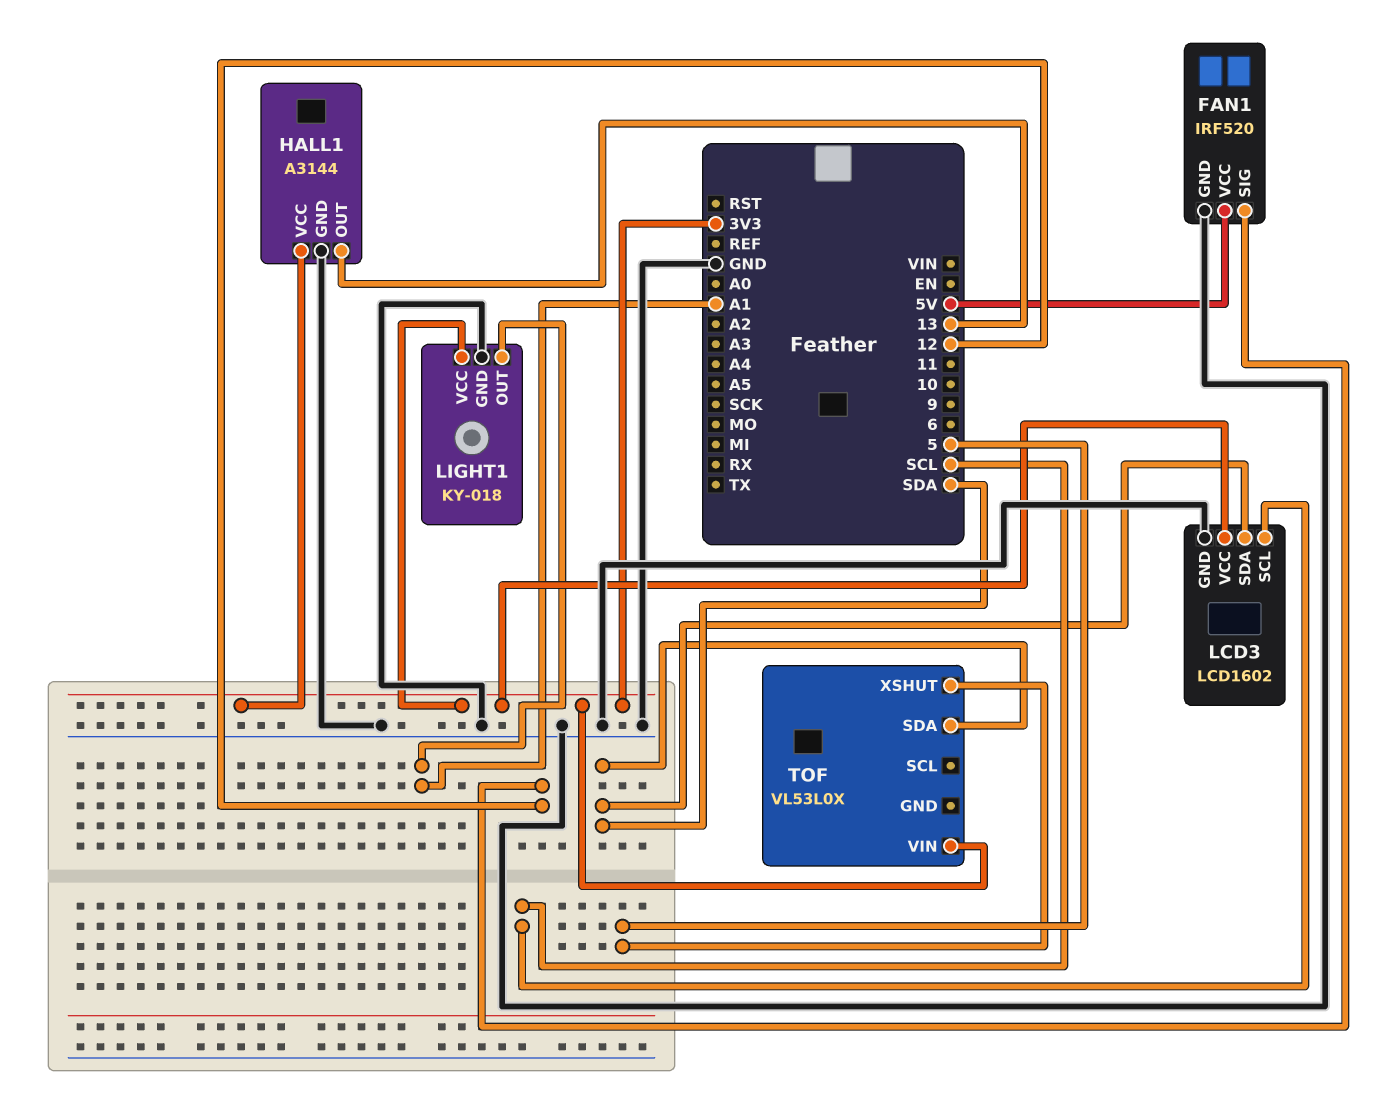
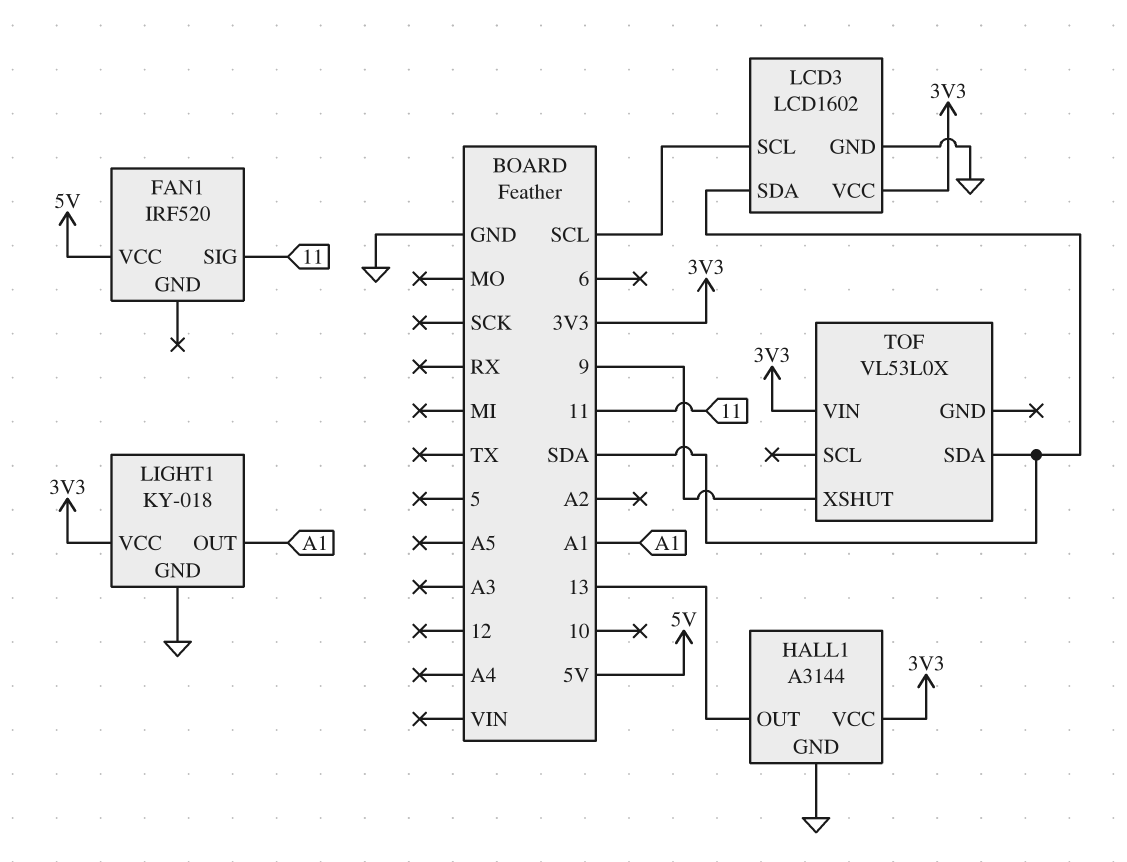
FAN1 pin GND: GND -> none
FAN1 pin SIG: 12 -> 11
TOF pin XSHUT: 5 -> 9

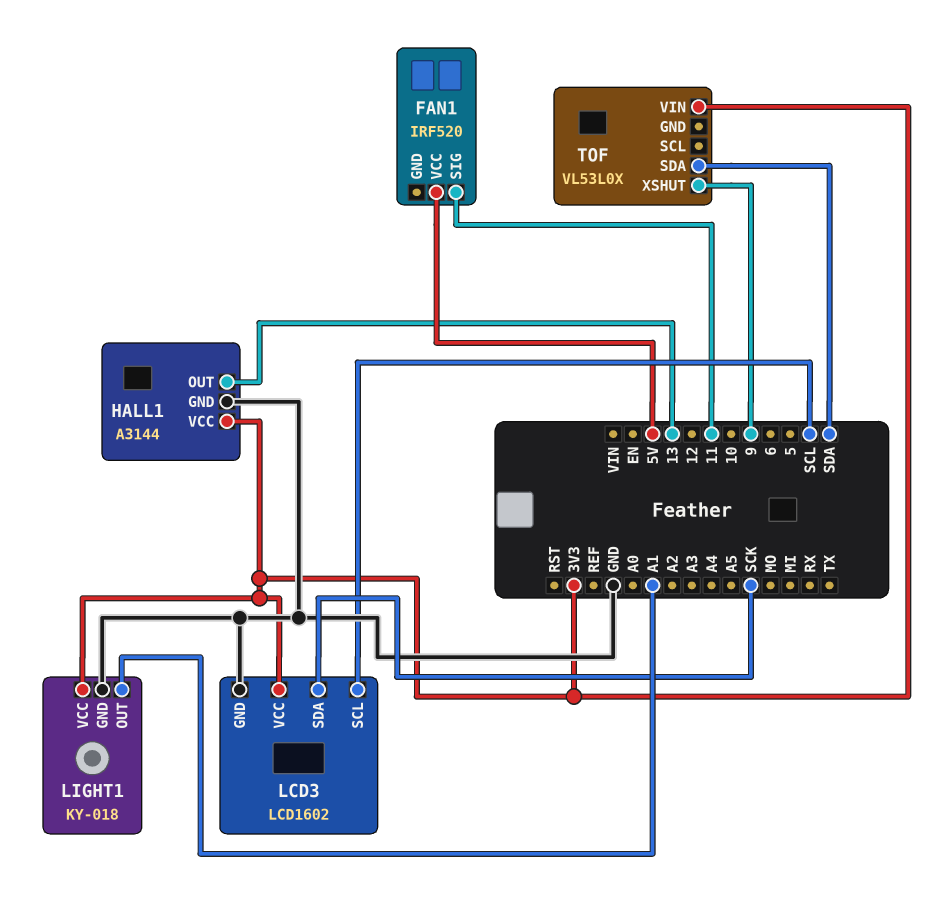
LCD3 pin SDA: SDA -> SCK

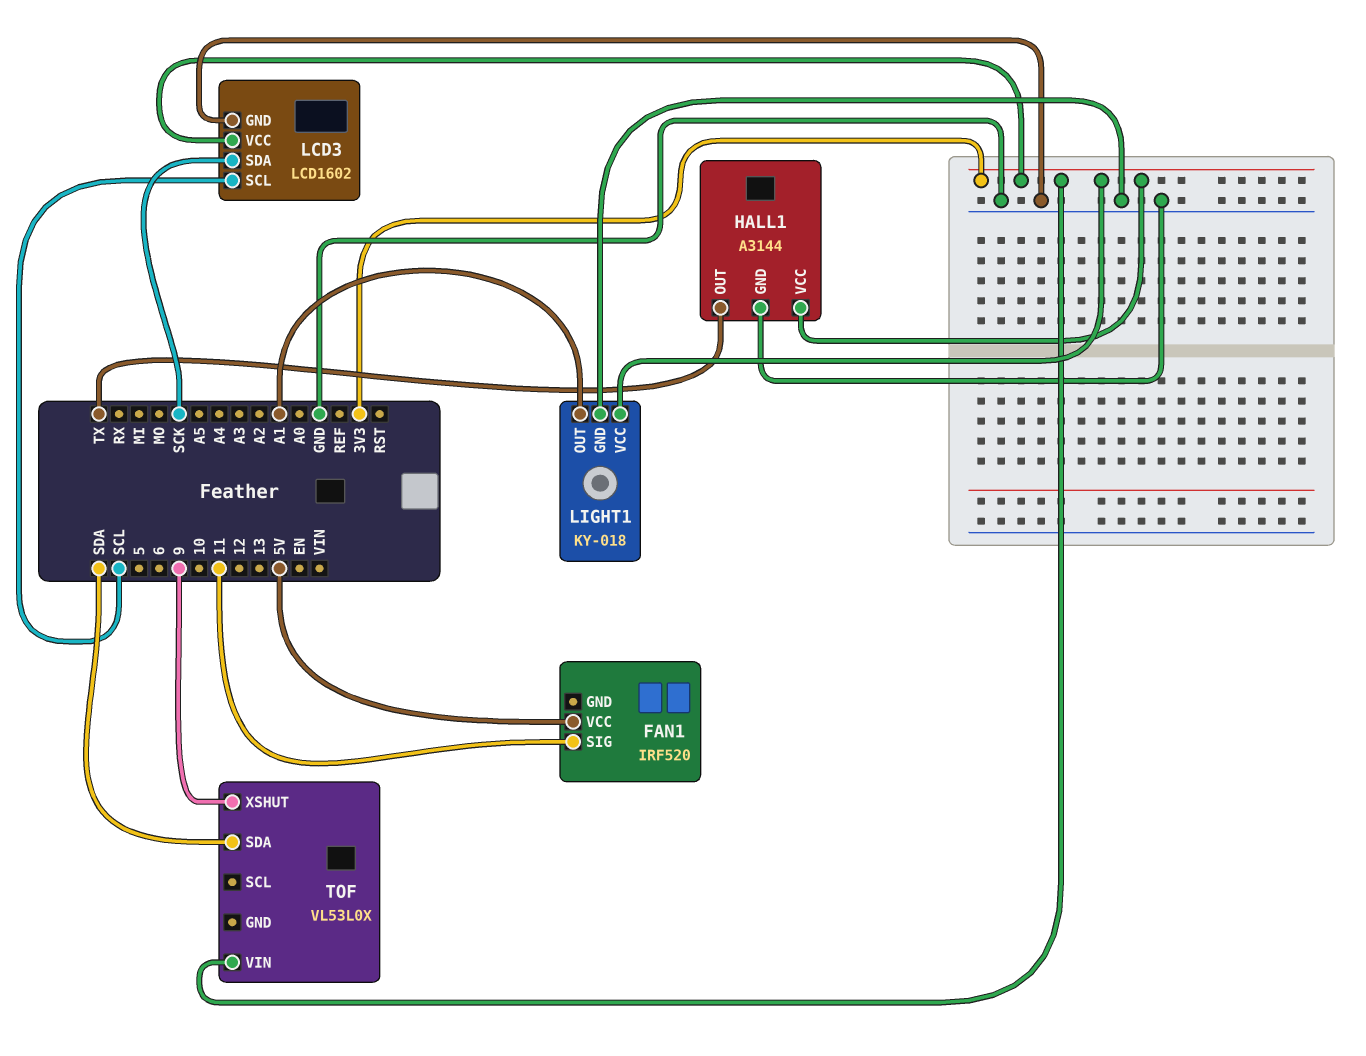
HALL1 pin OUT: 13 -> TX

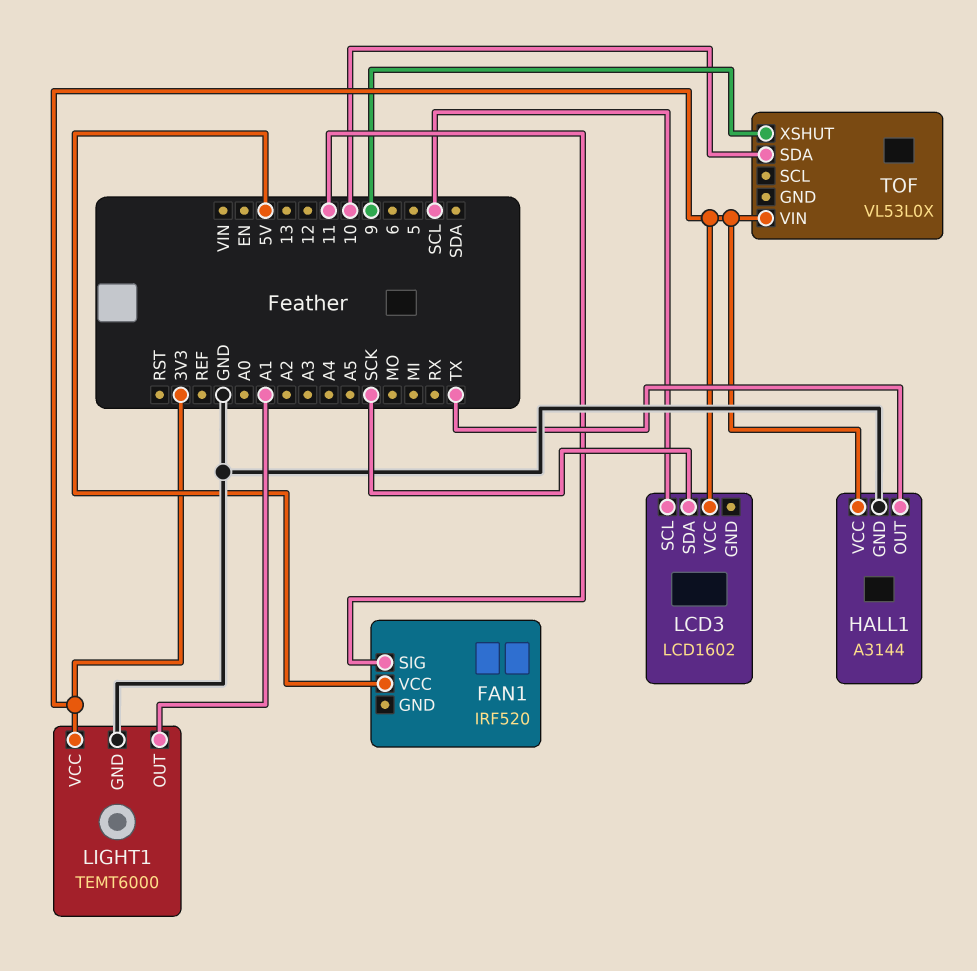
LCD3 pin GND: GND -> none
LIGHT1: KY-018 -> TEMT6000
TOF pin SDA: SDA -> 10

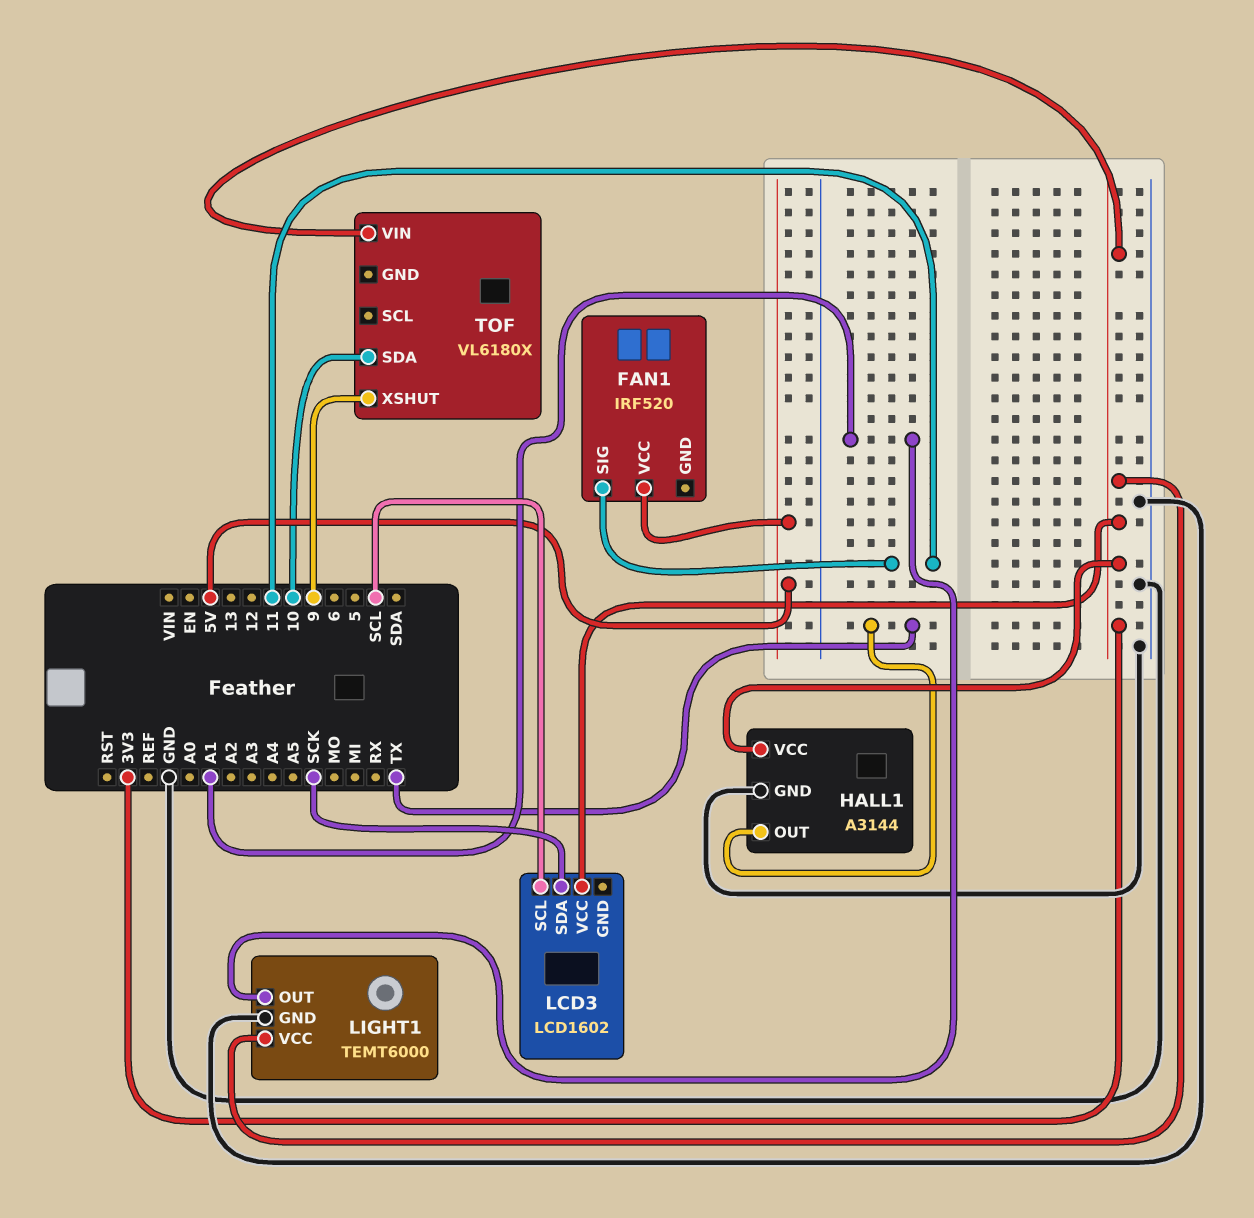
TOF: VL53L0X -> VL6180X

